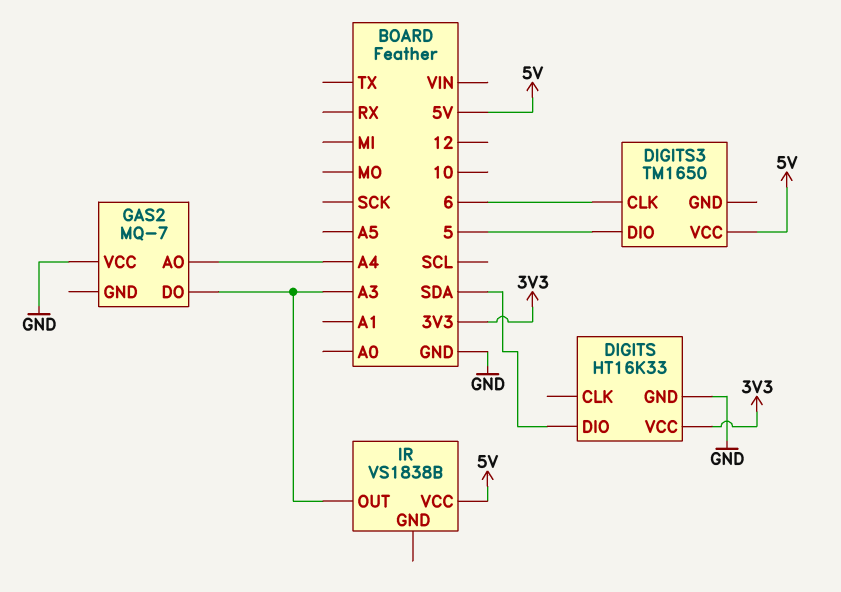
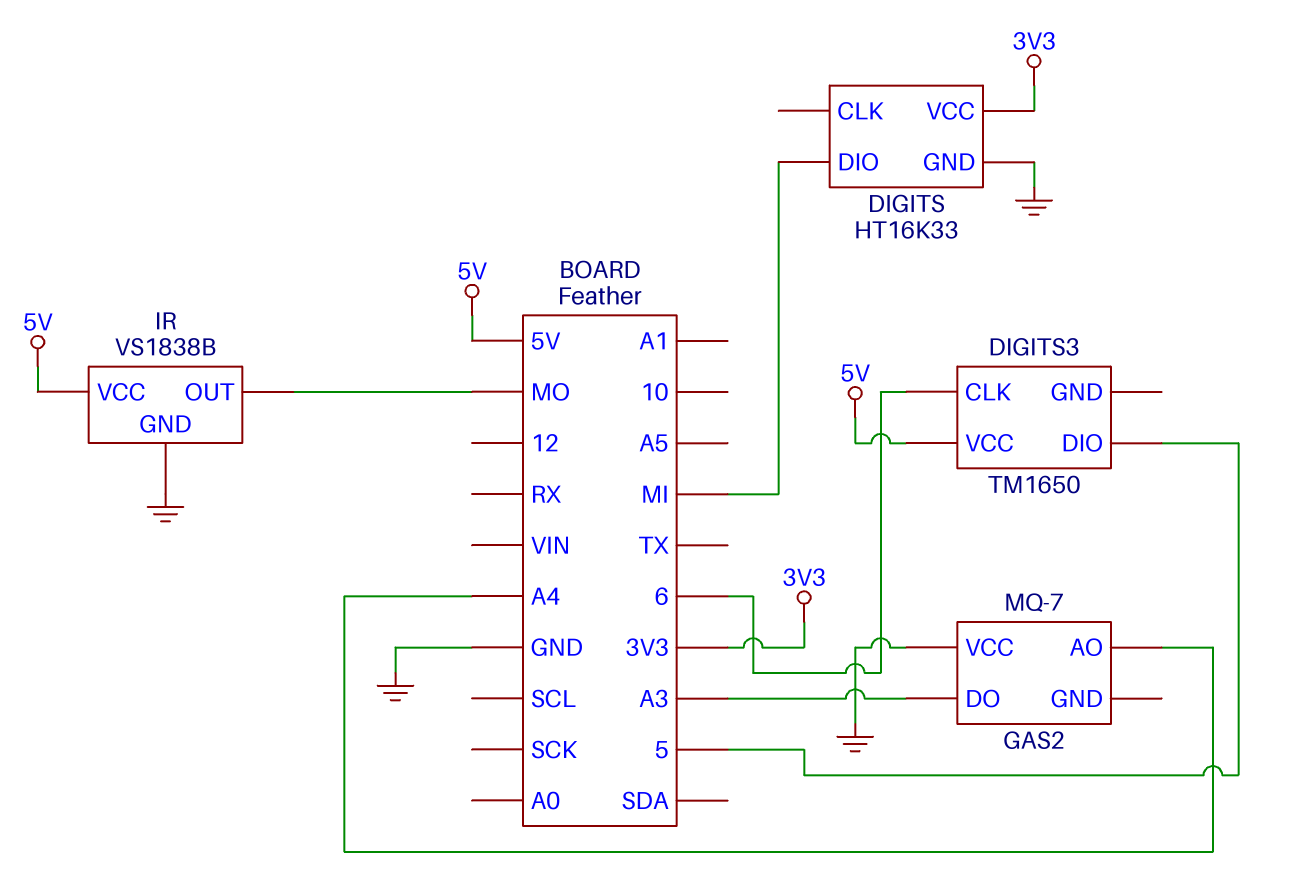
DIGITS pin DIO: SDA -> MI
IR pin GND: none -> GND
IR pin OUT: A3 -> MO

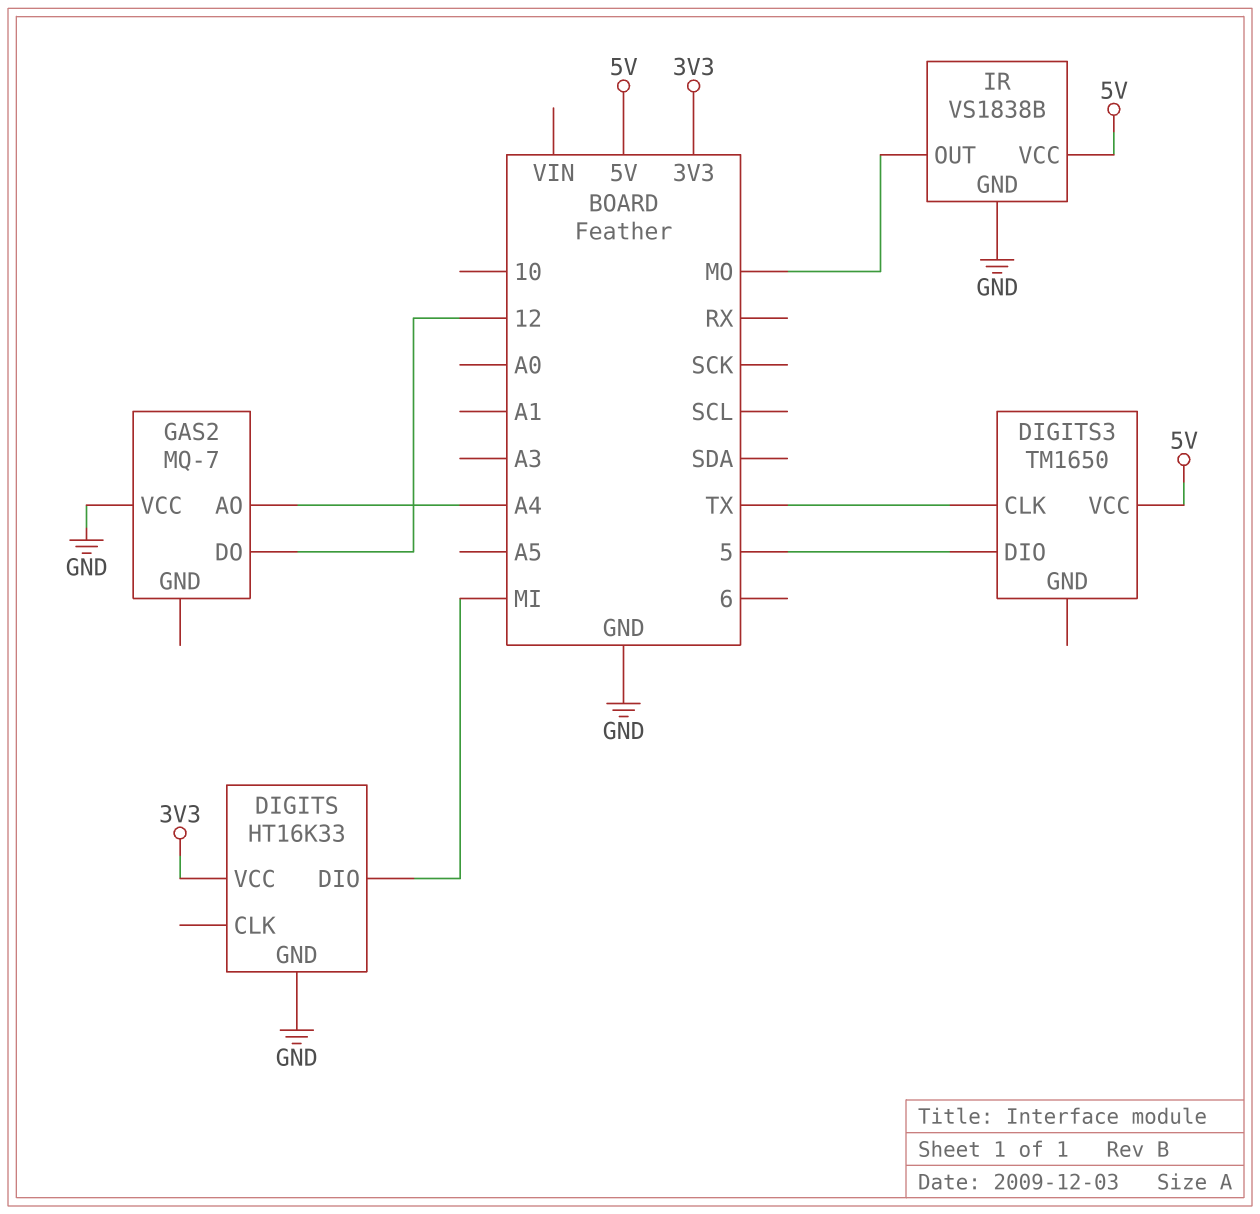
DIGITS3 pin CLK: 6 -> TX
GAS2 pin DO: A3 -> 12

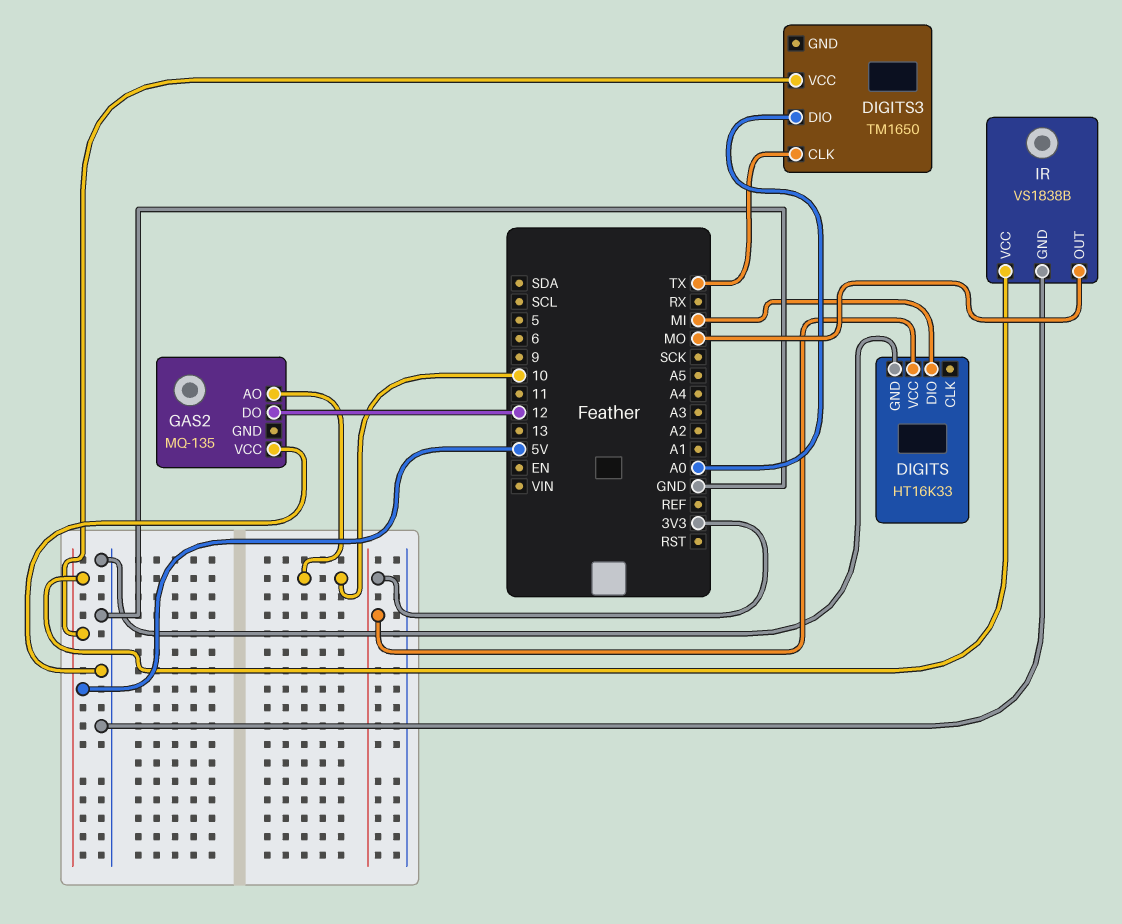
DIGITS3 pin DIO: 5 -> A0
GAS2: MQ-7 -> MQ-135
GAS2 pin AO: A4 -> 10

